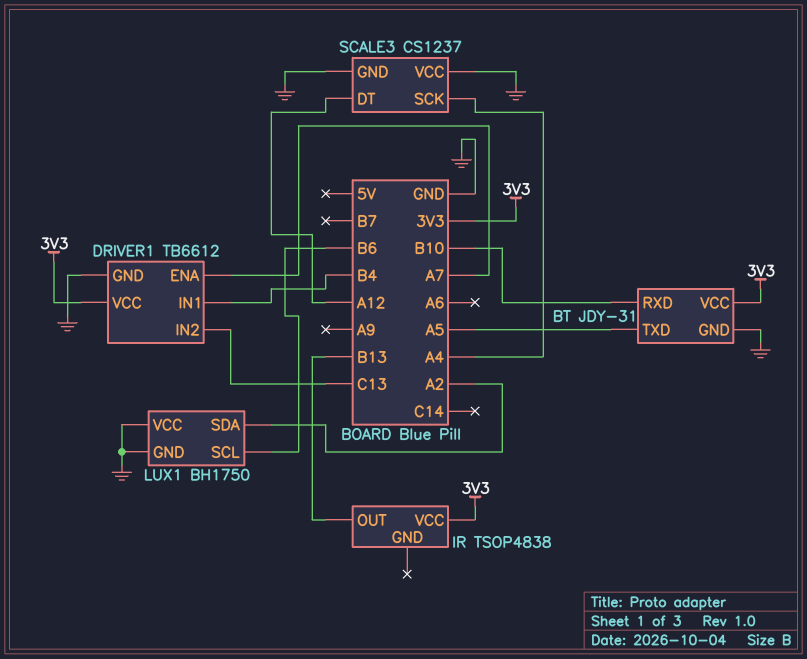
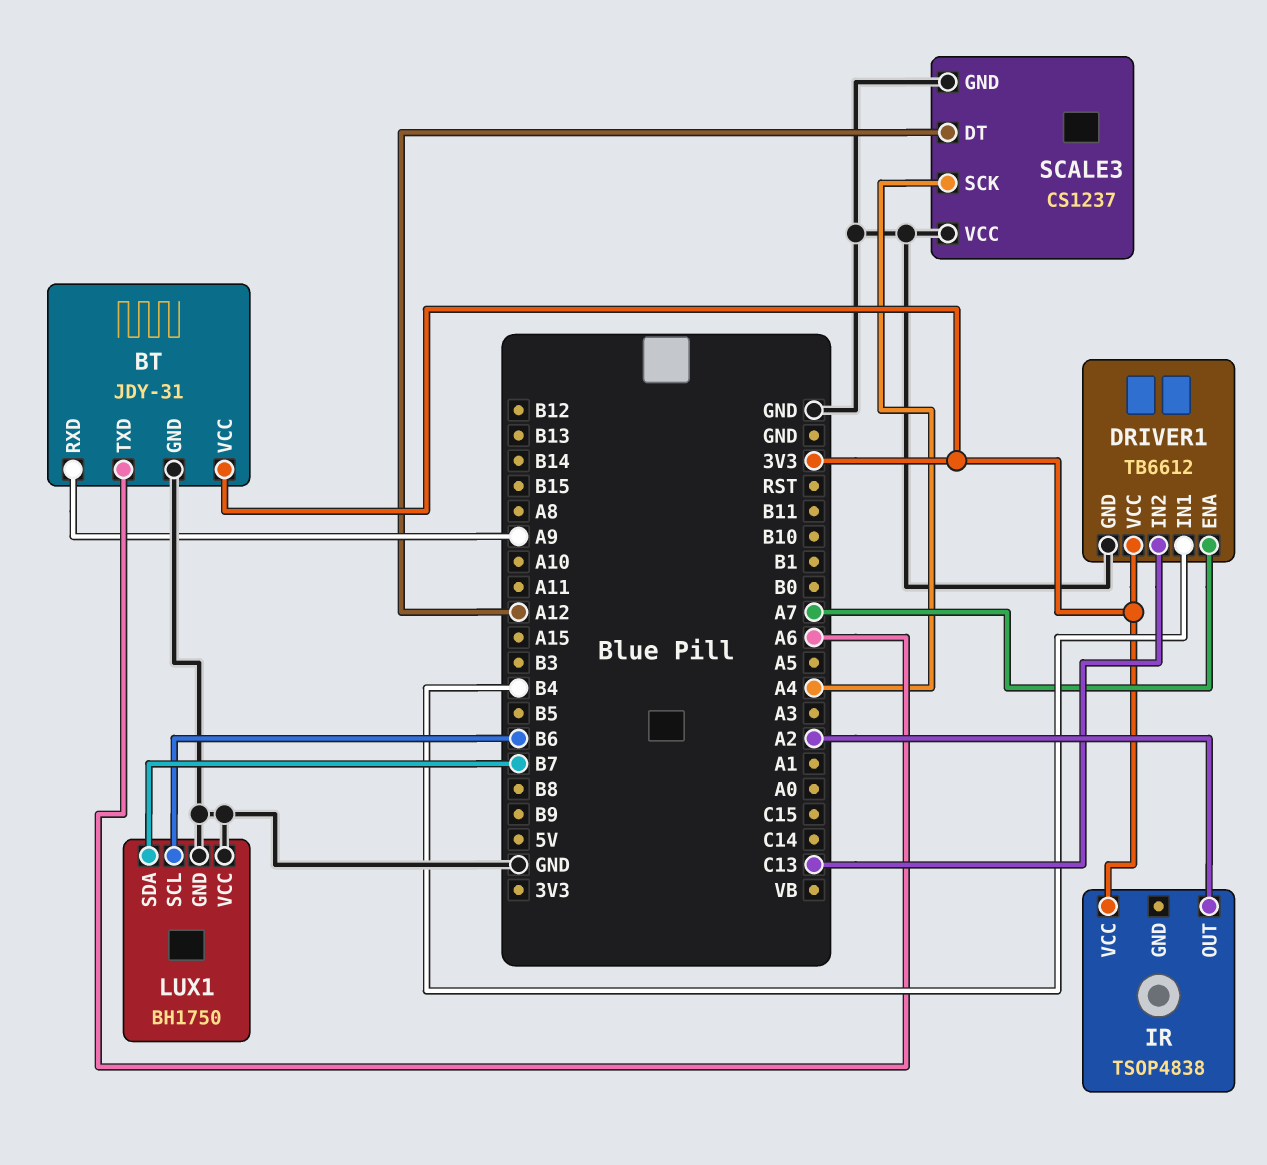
BT pin RXD: B10 -> A9
BT pin TXD: A5 -> A6
IR pin OUT: B13 -> A2
LUX1 pin SDA: A2 -> B7

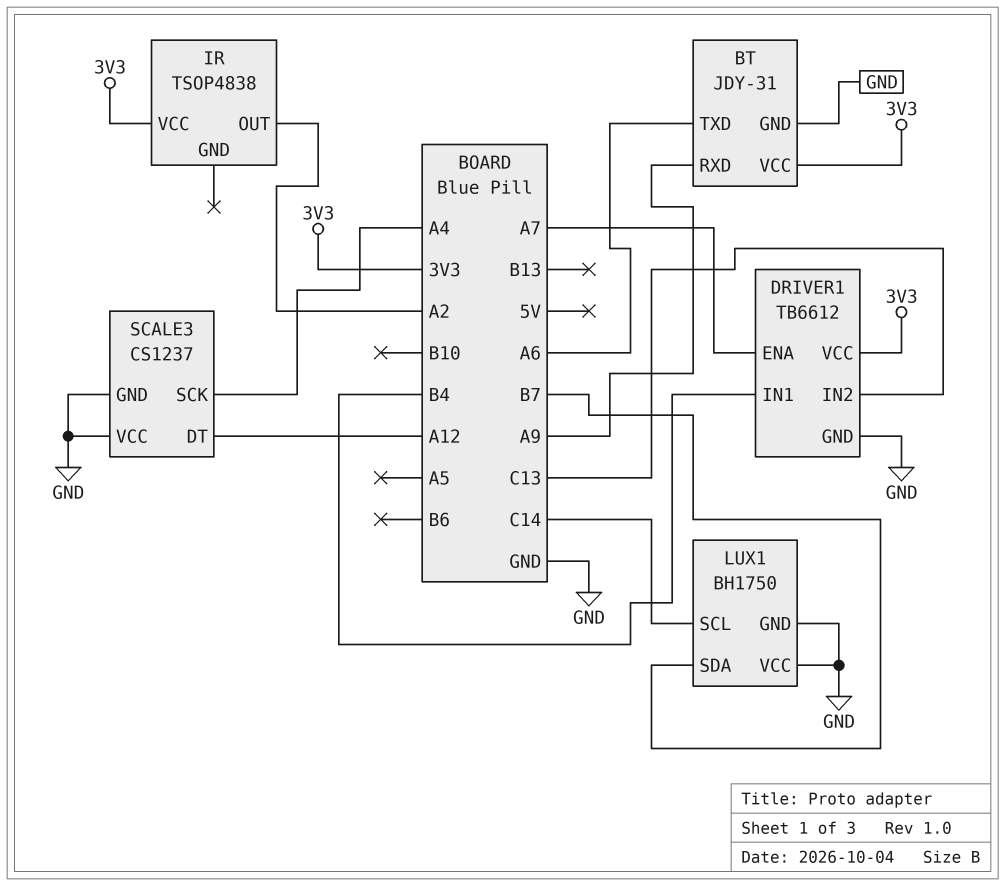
LUX1 pin SCL: B6 -> C14

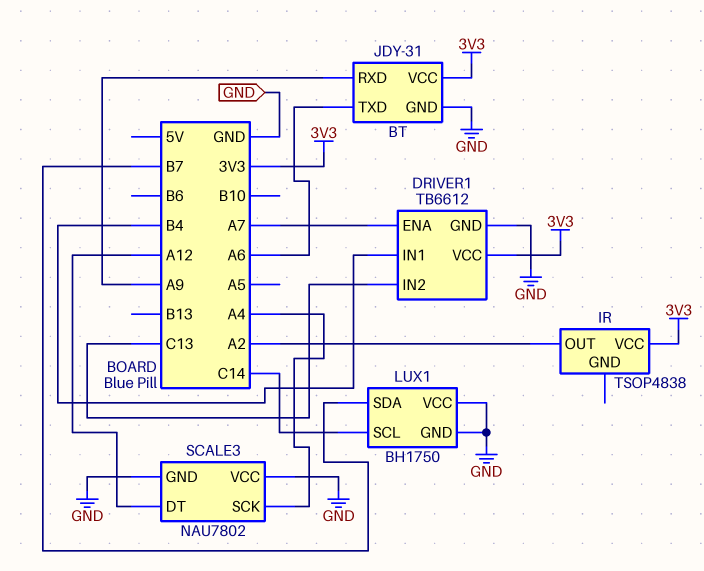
SCALE3: CS1237 -> NAU7802

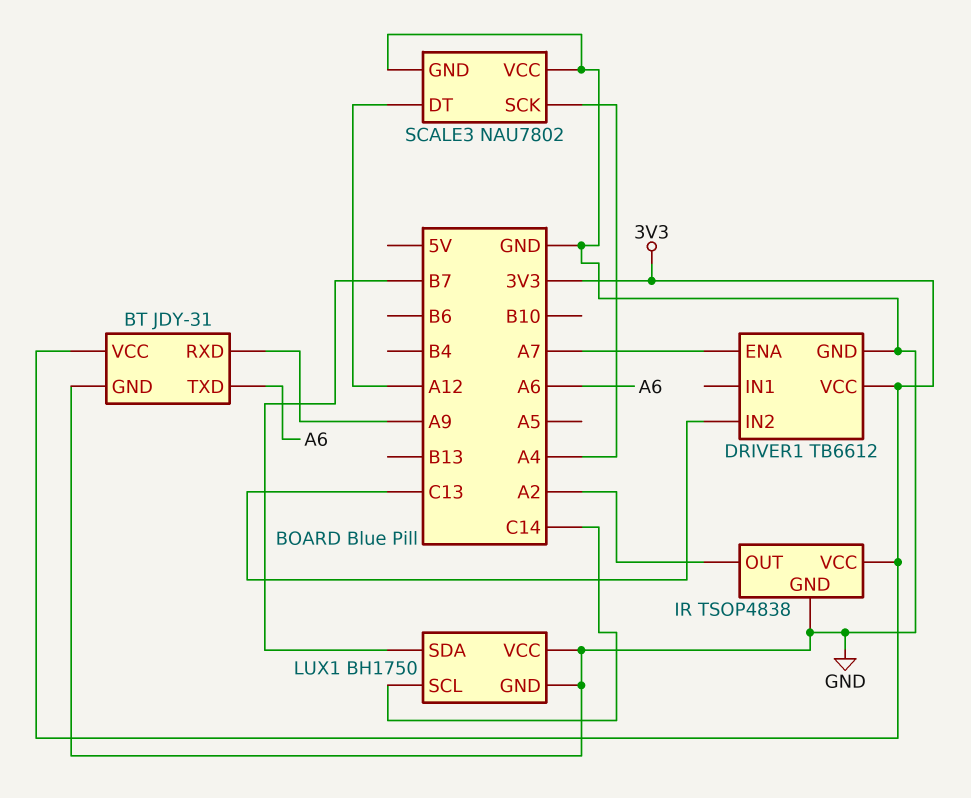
DRIVER1 pin IN1: B4 -> none
IR pin GND: none -> GND

